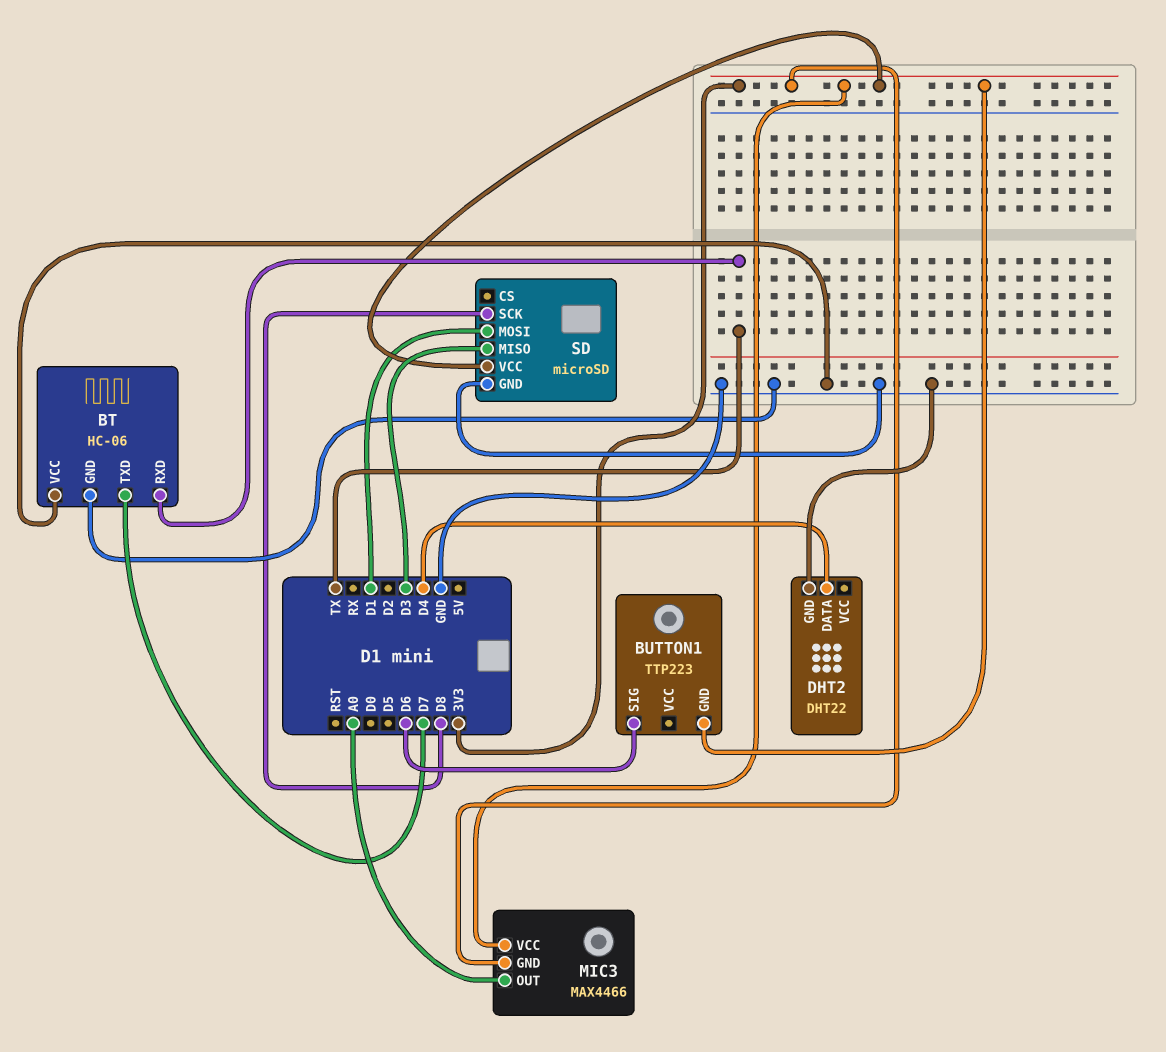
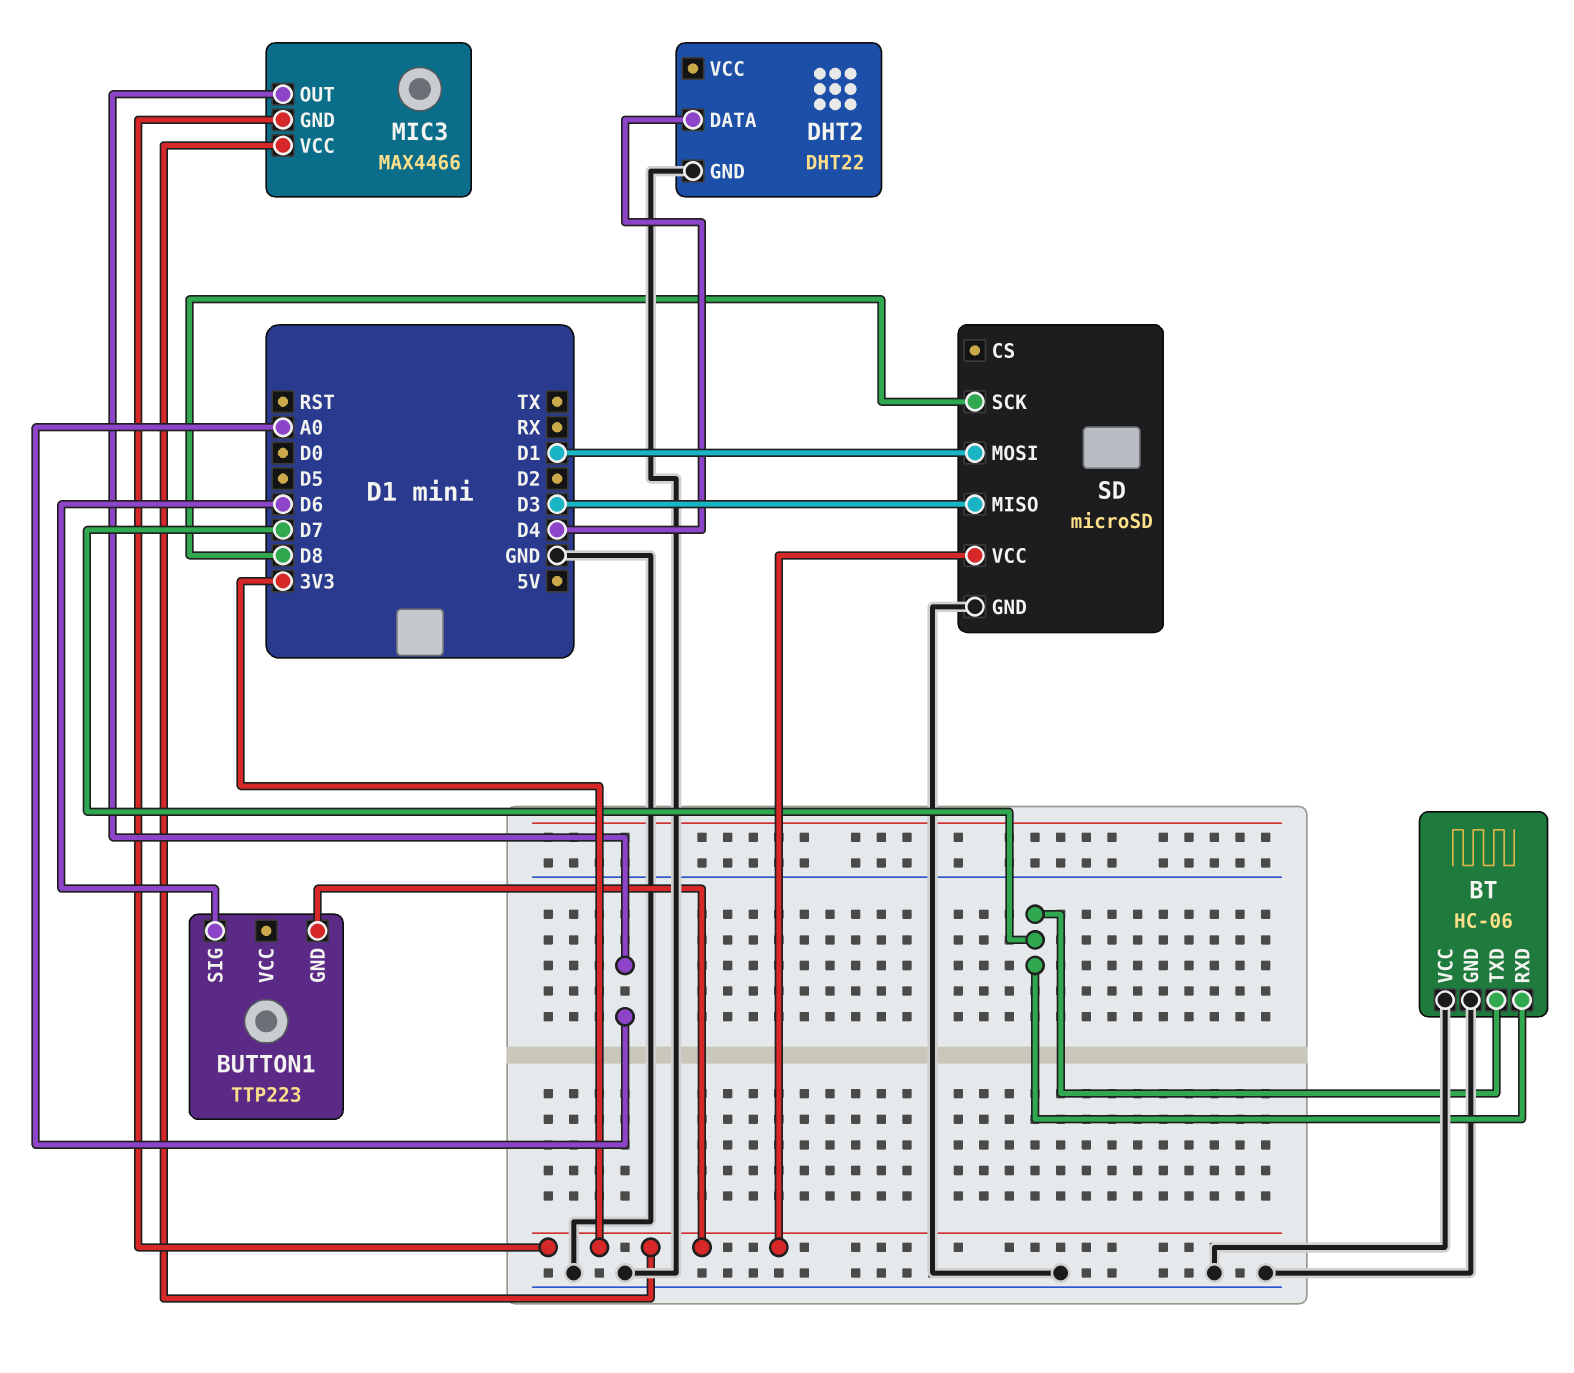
BT pin RXD: TX -> D7

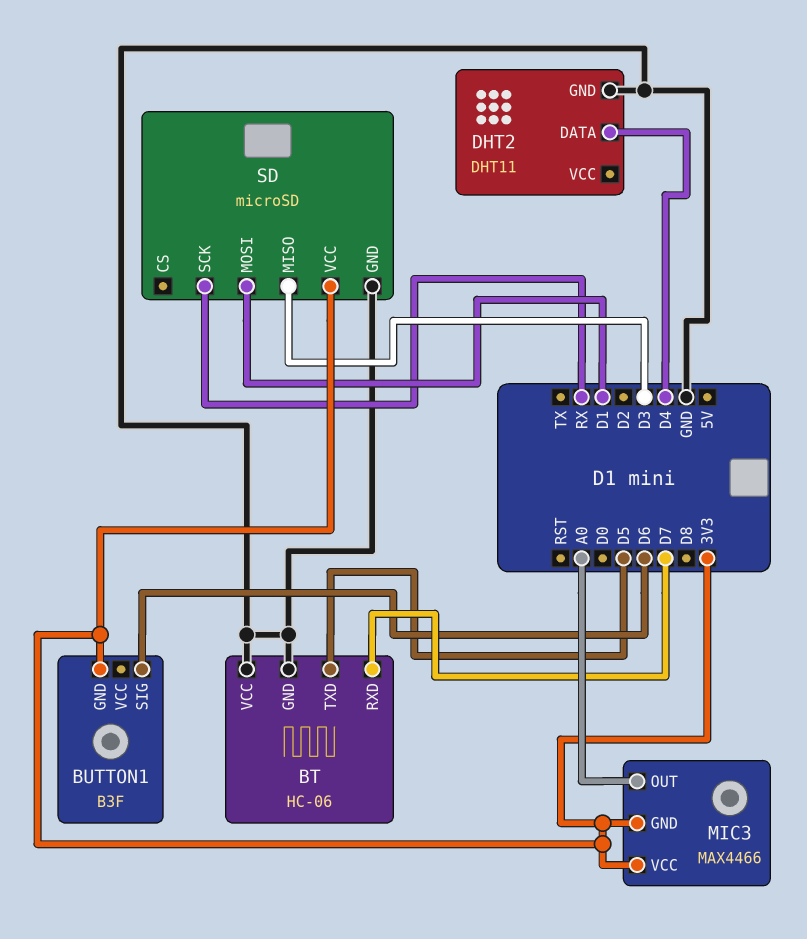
BT pin TXD: D7 -> D5
BUTTON1: TTP223 -> B3F
DHT2: DHT22 -> DHT11
SD pin SCK: D8 -> RX

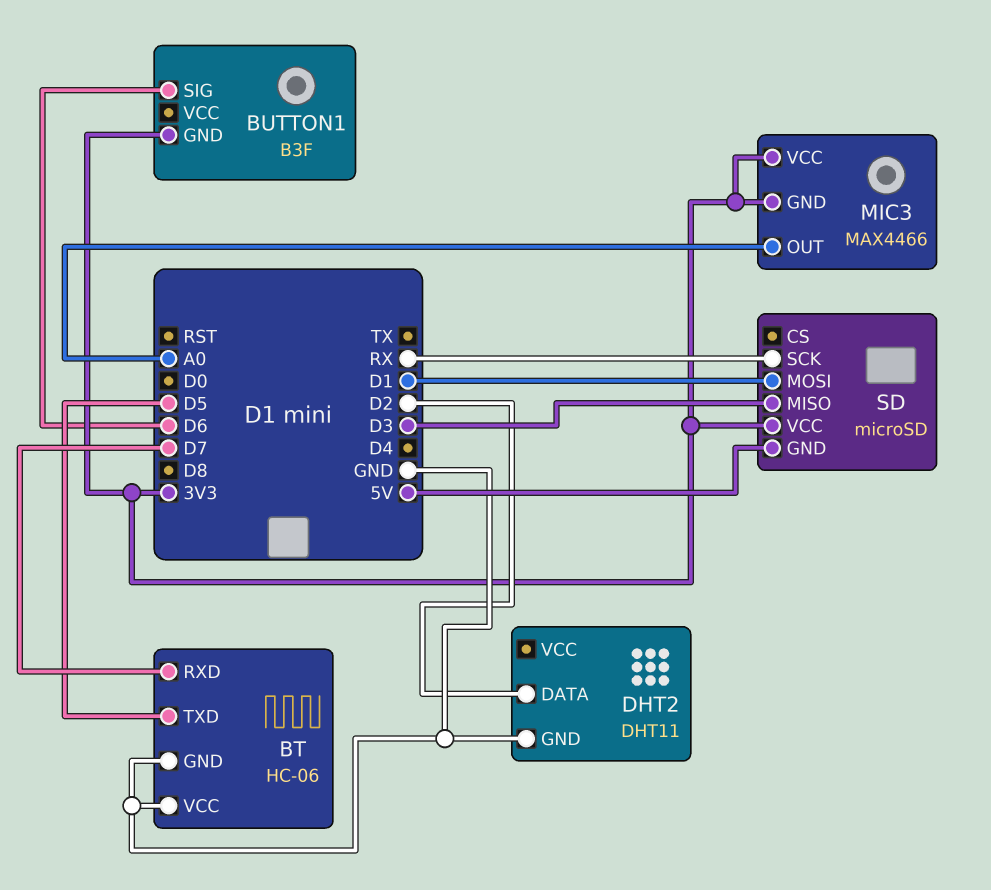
DHT2 pin DATA: D4 -> D2
SD pin GND: GND -> 5V

